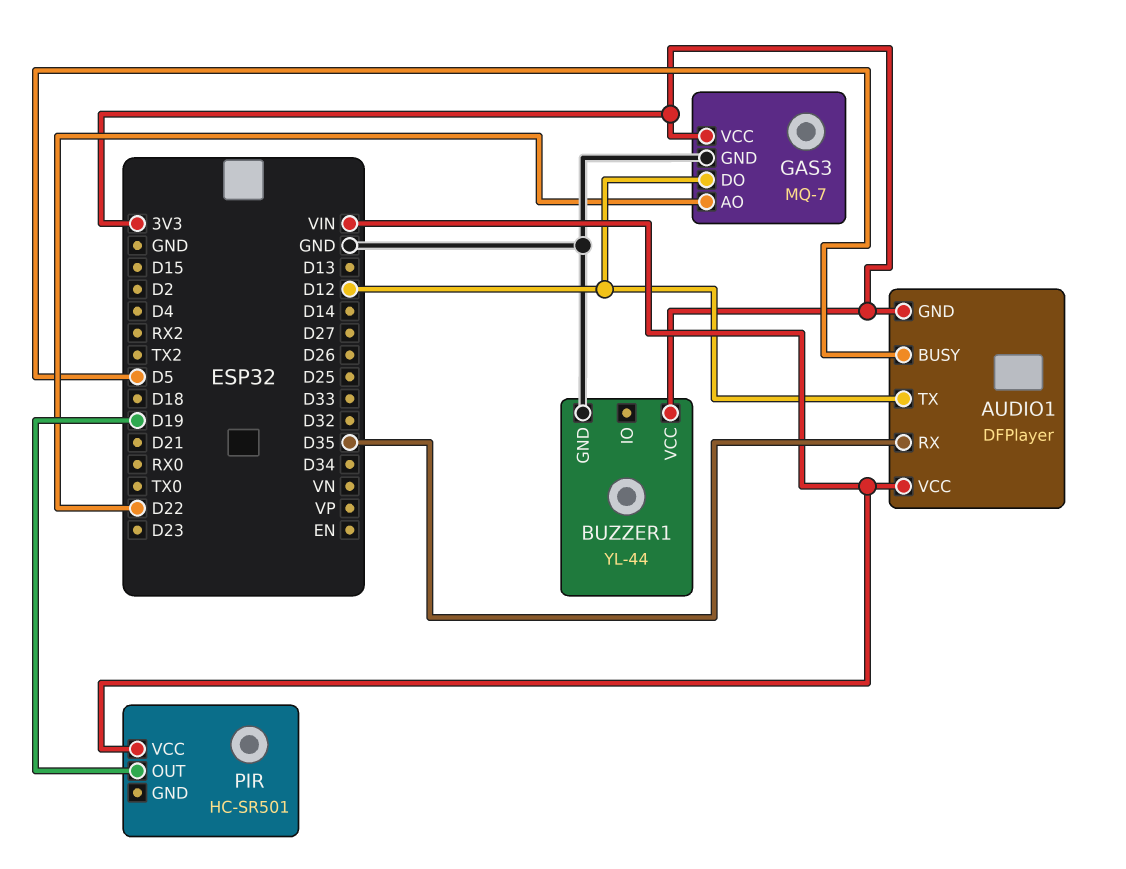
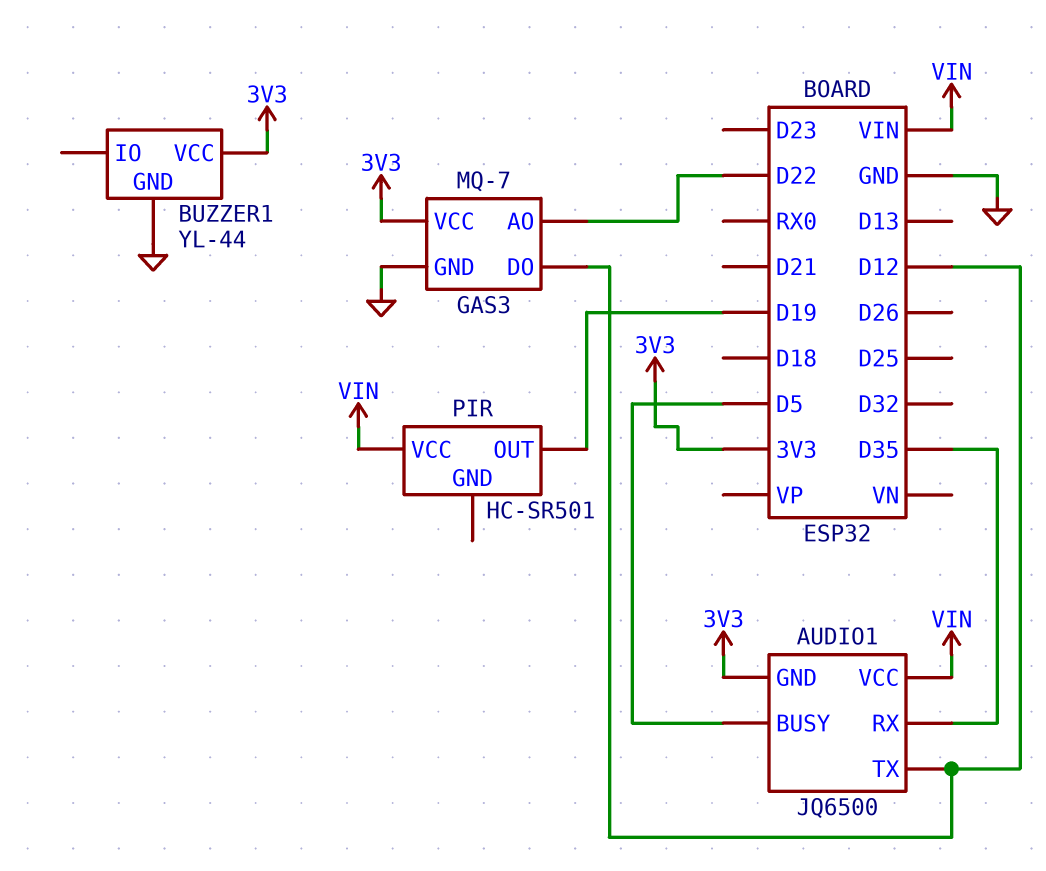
AUDIO1: DFPlayer -> JQ6500

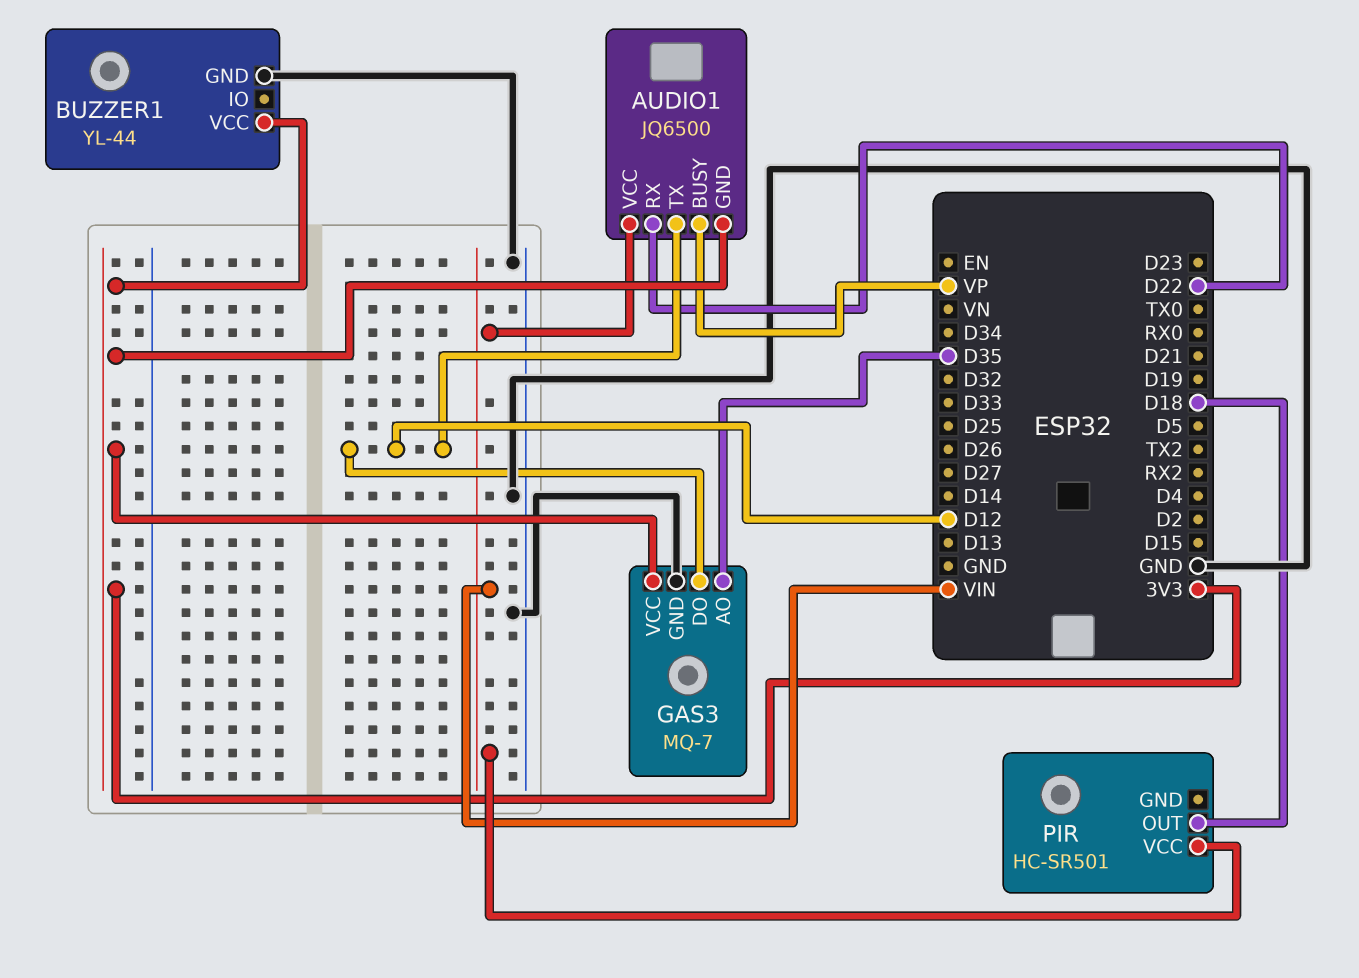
AUDIO1 pin BUSY: D5 -> VP
AUDIO1 pin RX: D35 -> D22
GAS3 pin AO: D22 -> D35
PIR pin OUT: D19 -> D18

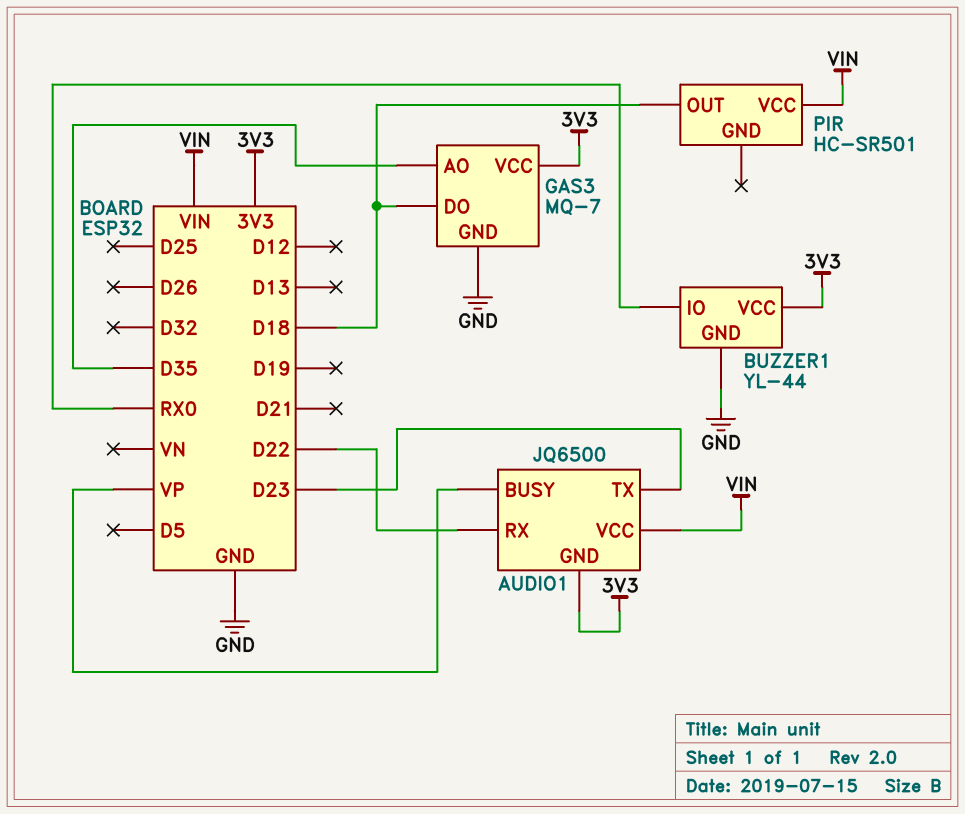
AUDIO1 pin TX: D12 -> D23
BUZZER1 pin IO: none -> RX0
GAS3 pin DO: D12 -> D18

